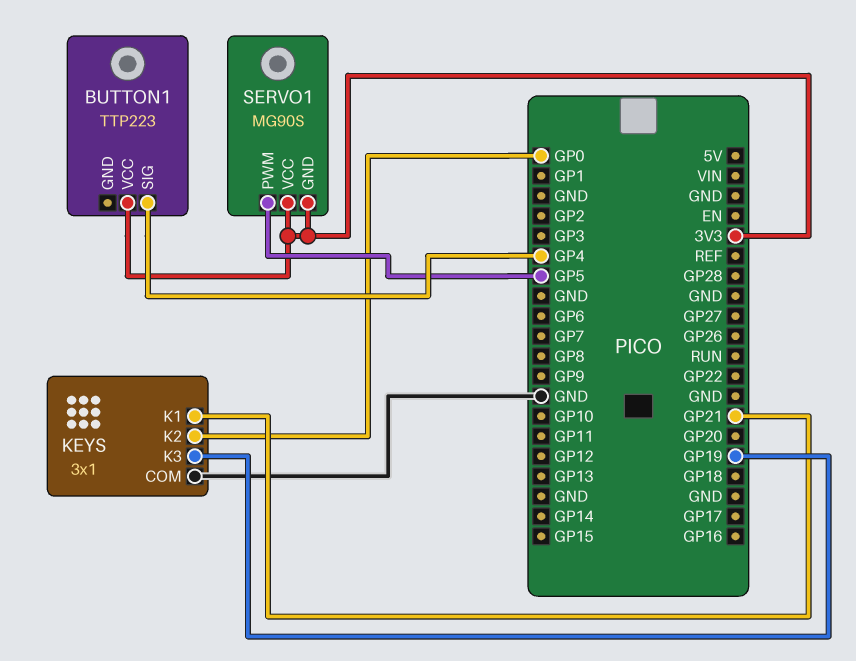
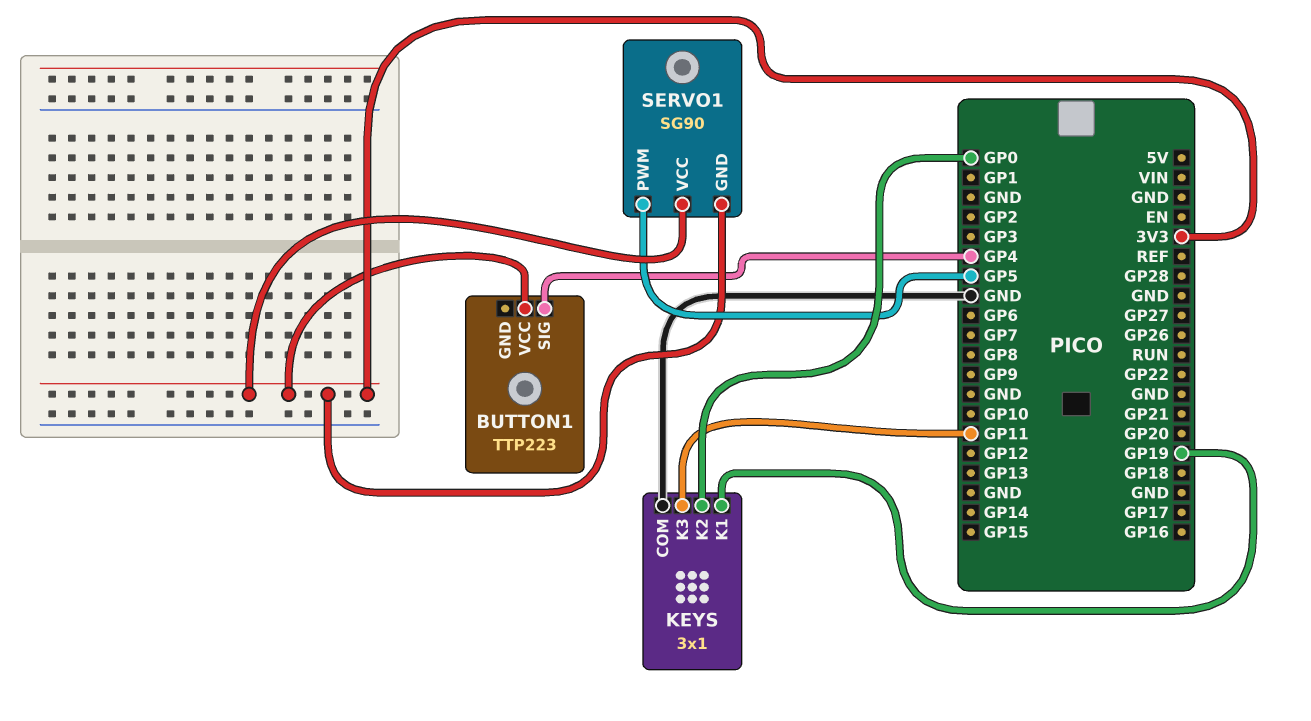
KEYS pin K1: GP21 -> GP19
KEYS pin K3: GP19 -> GP11
SERVO1: MG90S -> SG90

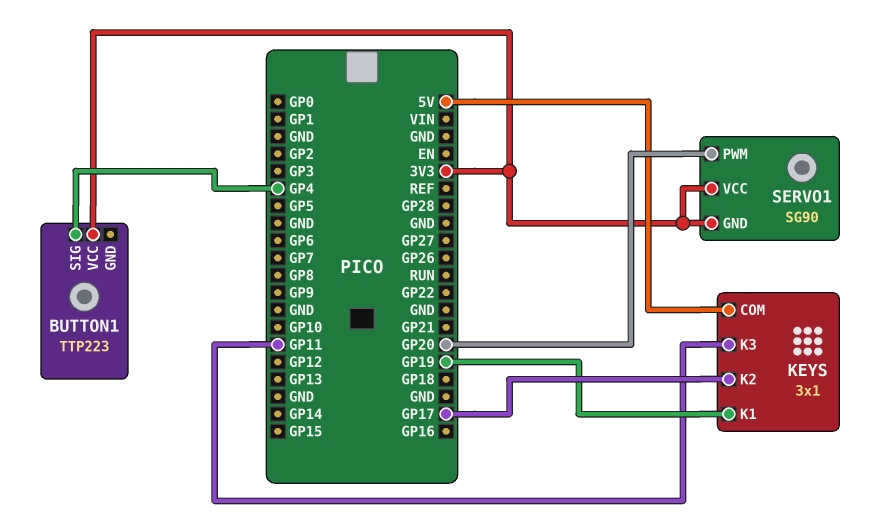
KEYS pin COM: GND -> 5V
KEYS pin K2: GP0 -> GP17
SERVO1 pin PWM: GP5 -> GP20

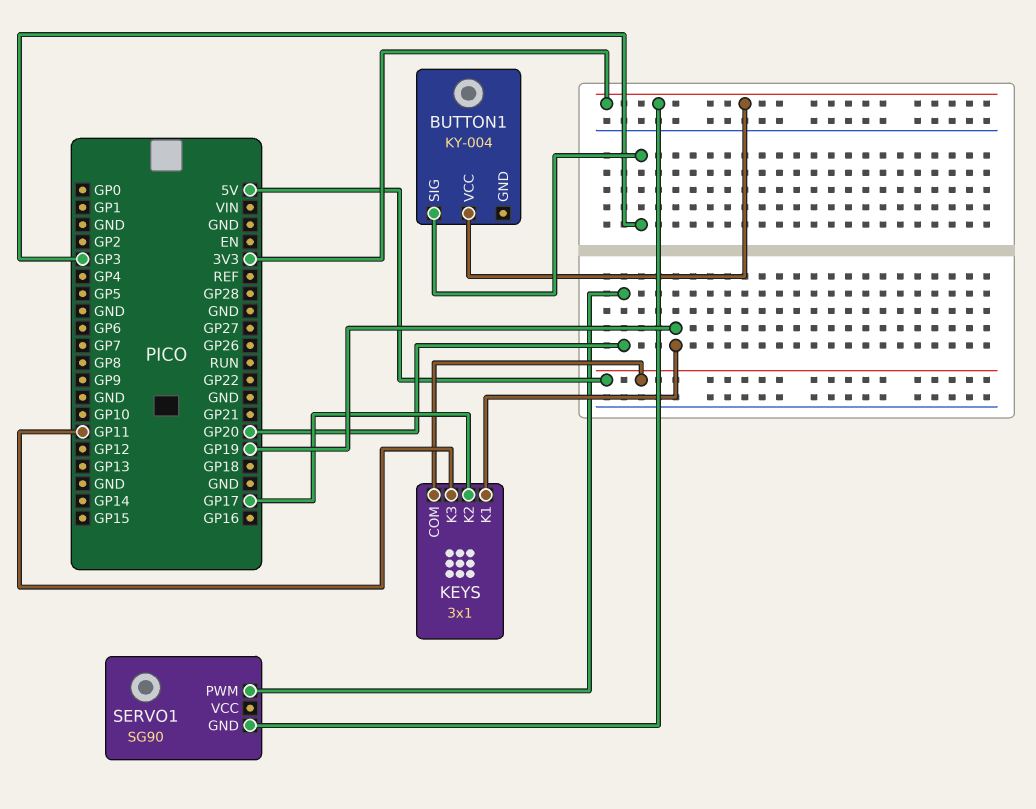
BUTTON1: TTP223 -> KY-004
BUTTON1 pin SIG: GP4 -> GP3
SERVO1 pin VCC: 3V3 -> none

